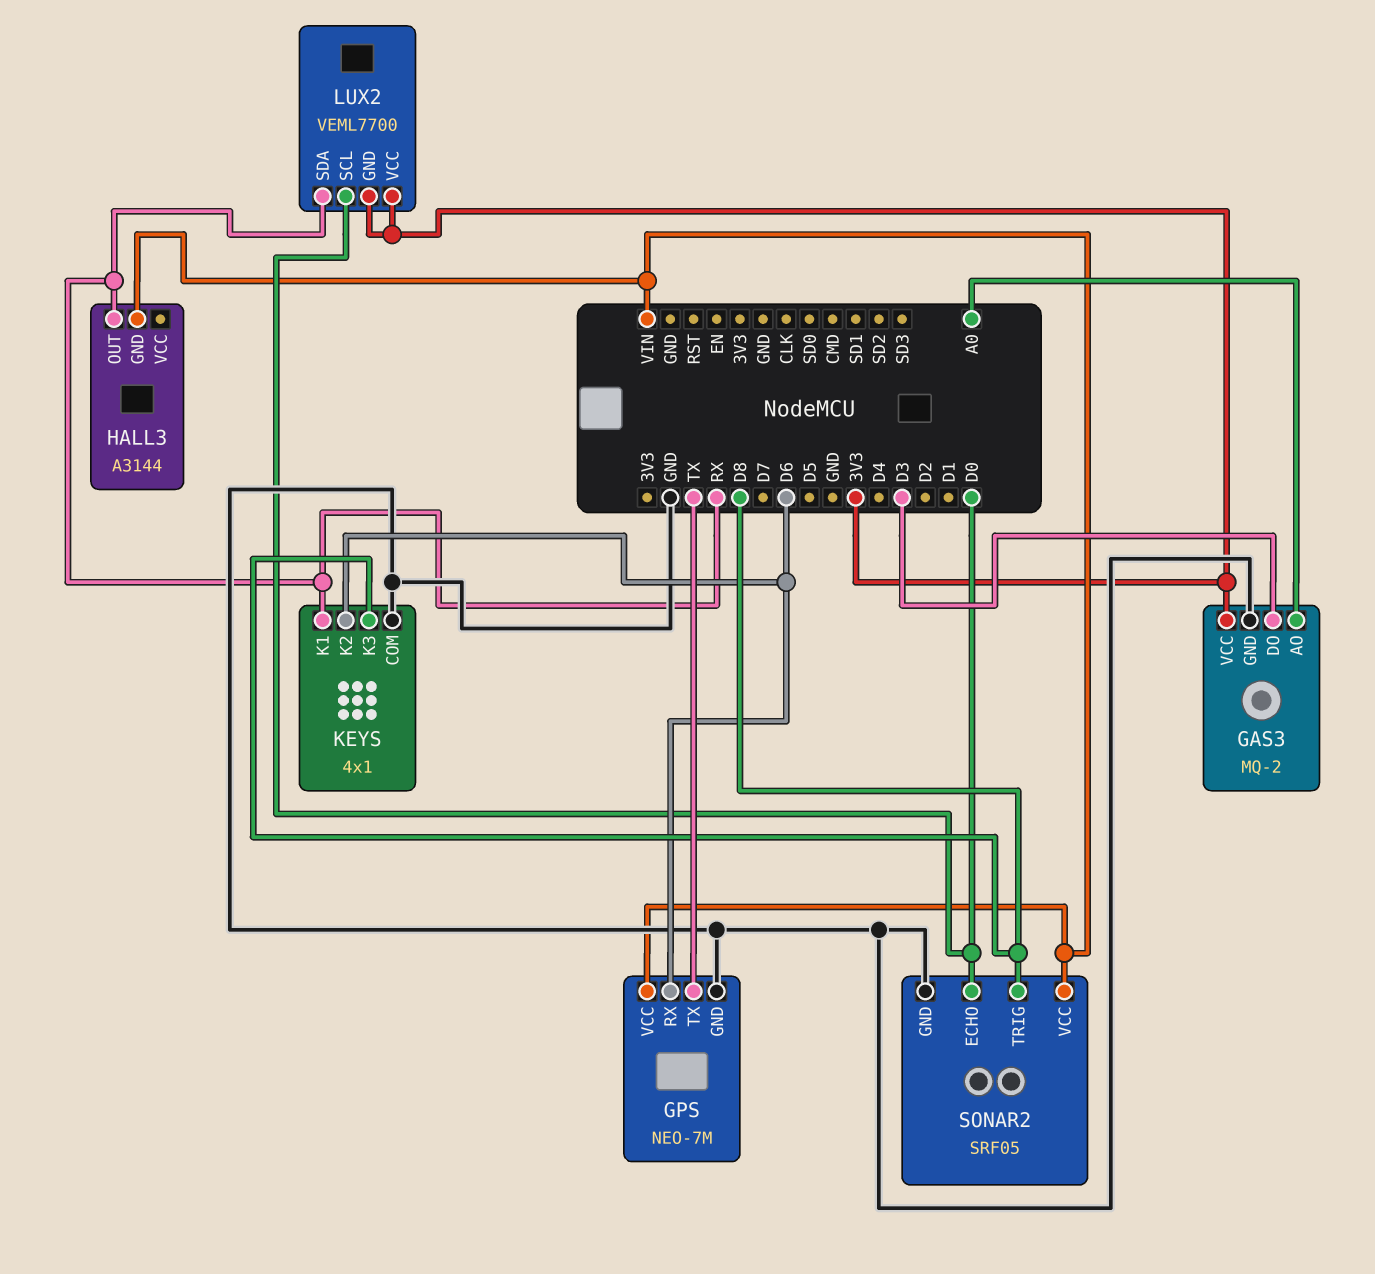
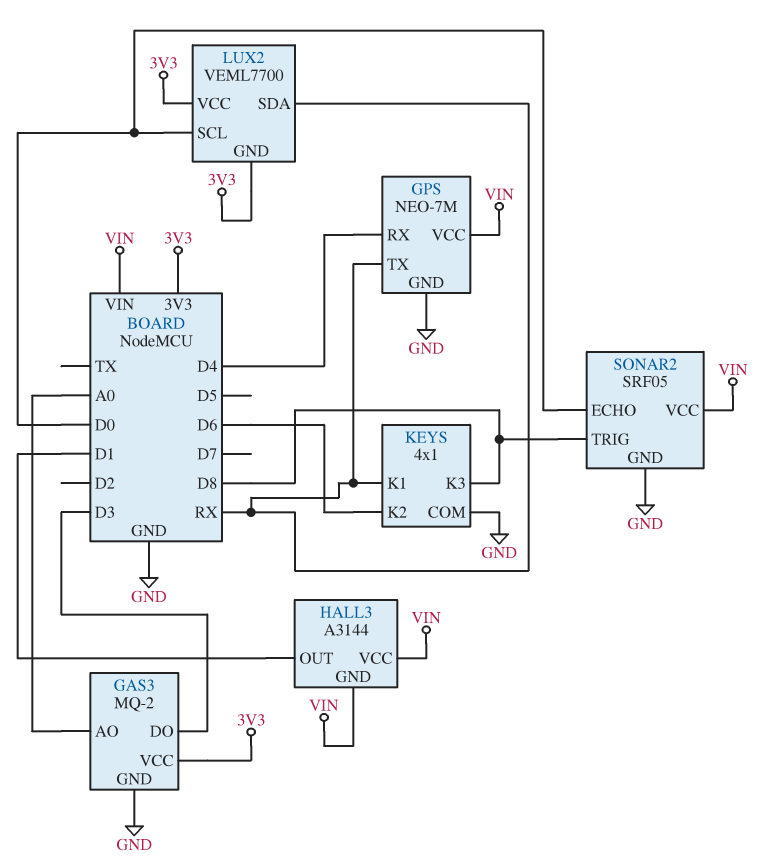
GPS pin RX: D6 -> D4
GPS pin TX: TX -> RX
HALL3 pin OUT: RX -> D1
HALL3 pin VCC: none -> VIN

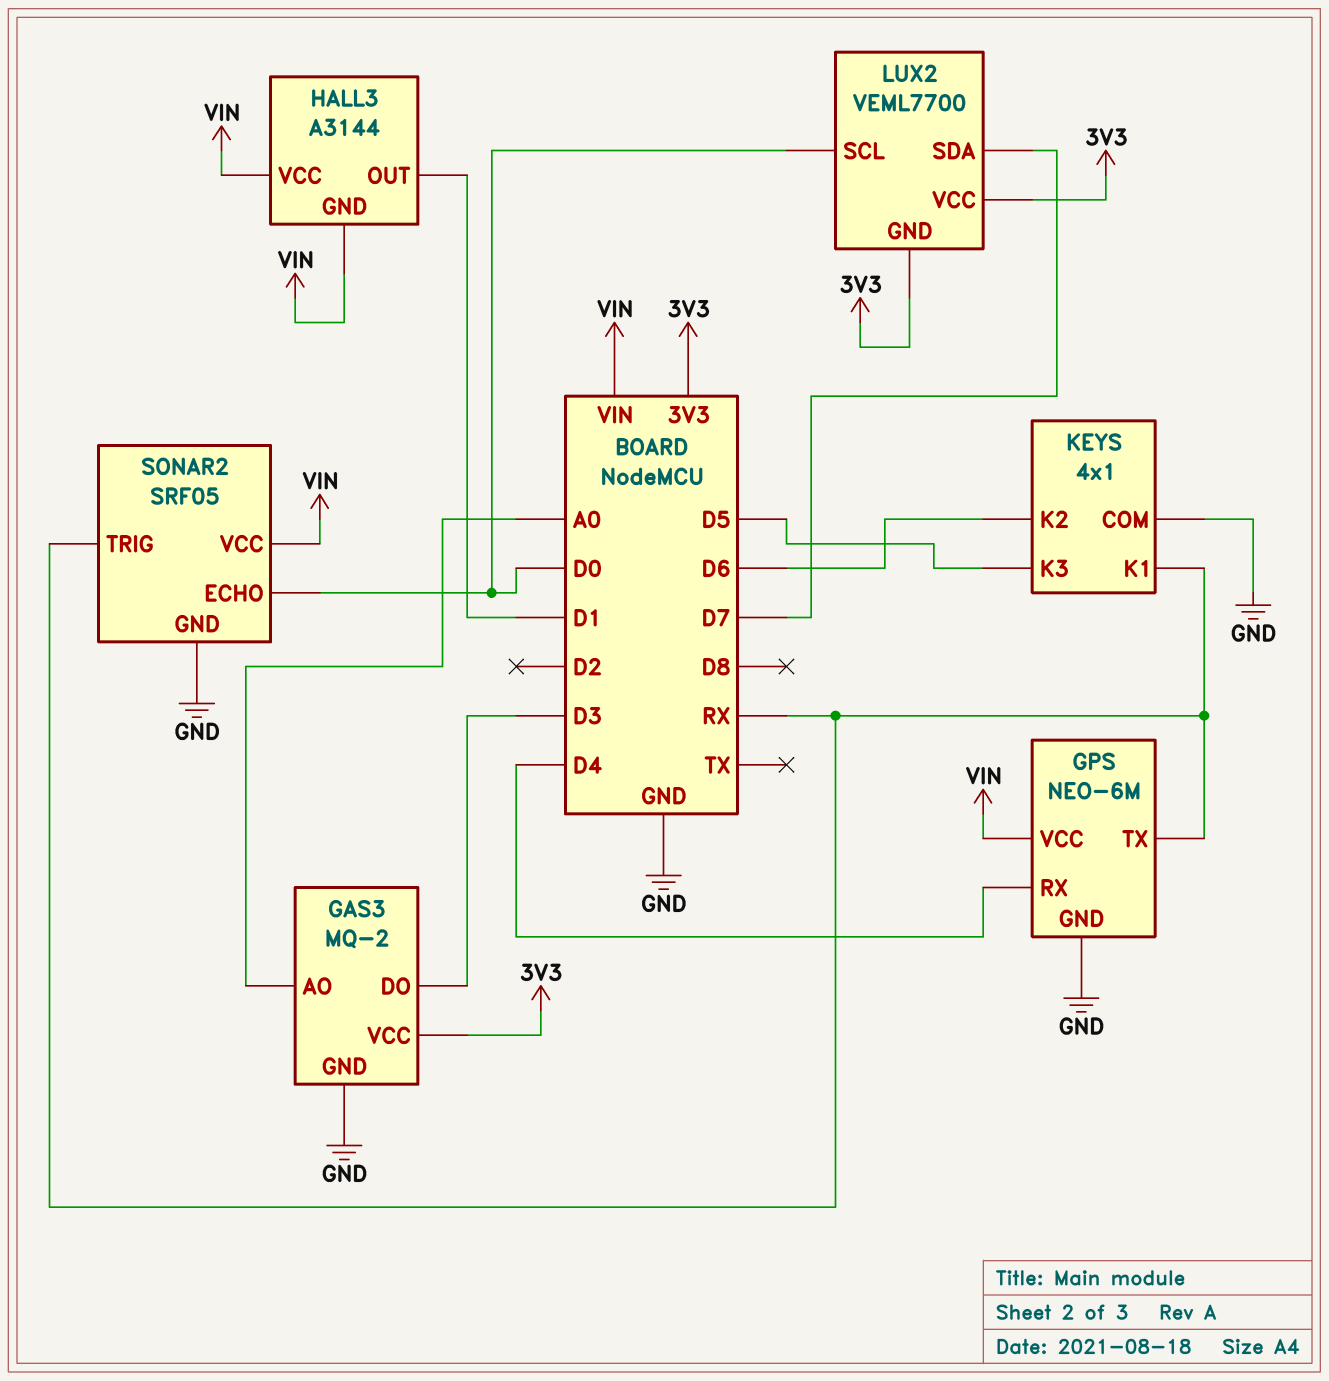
GPS: NEO-7M -> NEO-6M
KEYS pin K3: D8 -> D5
LUX2 pin SDA: RX -> D7
SONAR2 pin TRIG: D8 -> RX

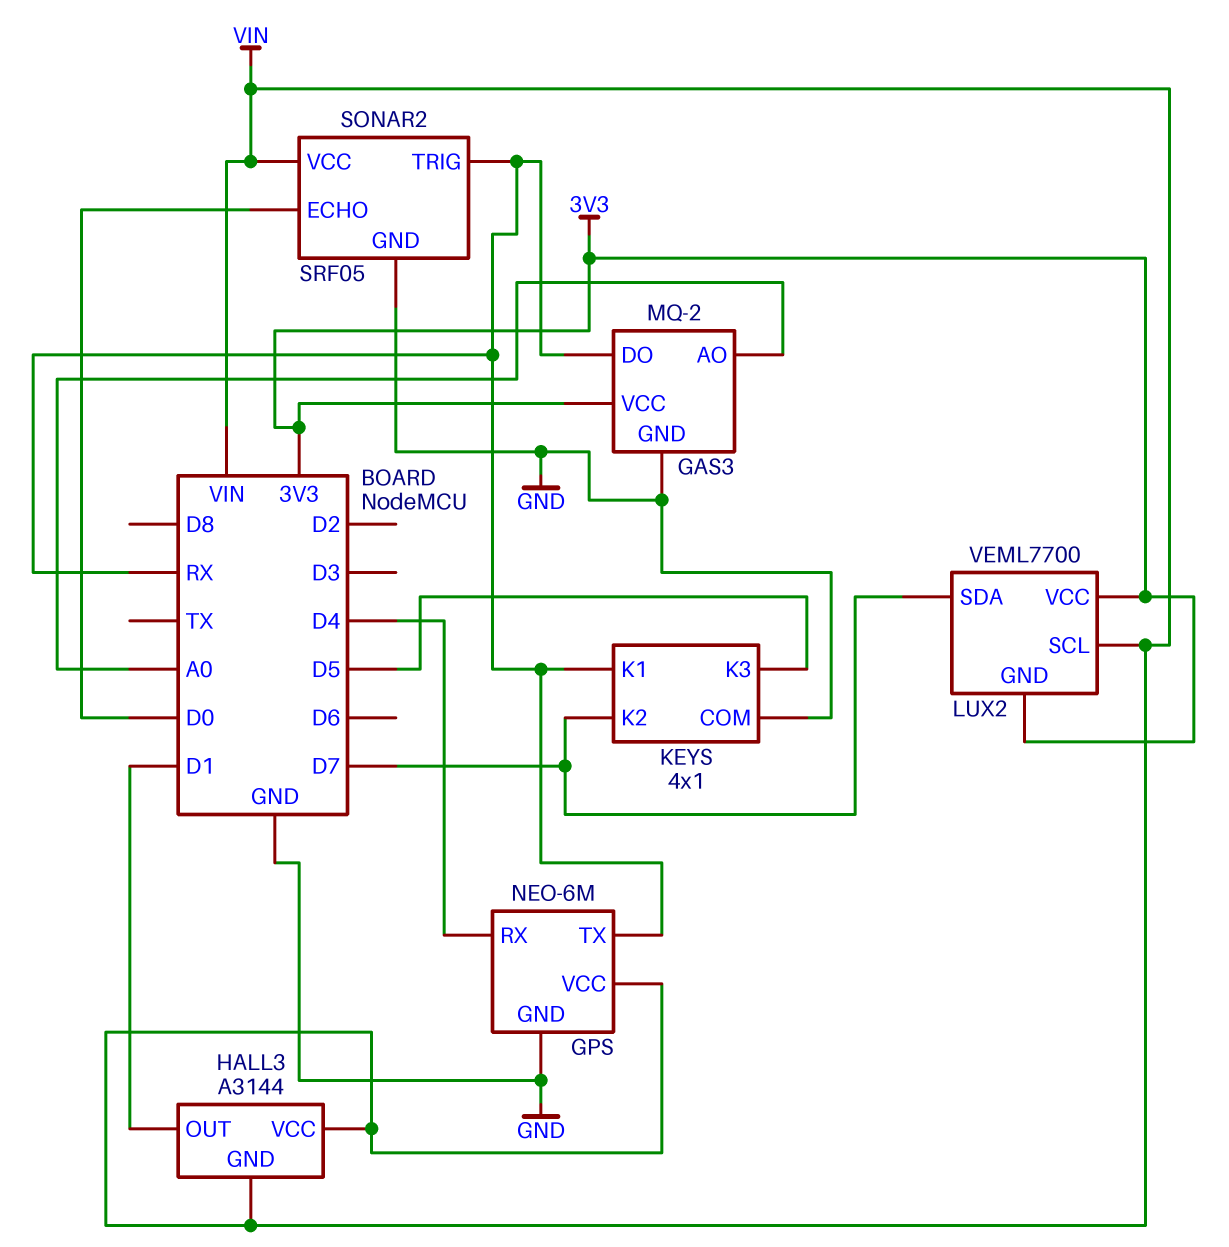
GAS3 pin DO: D3 -> RX
KEYS pin K2: D6 -> D7
LUX2 pin SCL: D0 -> VIN

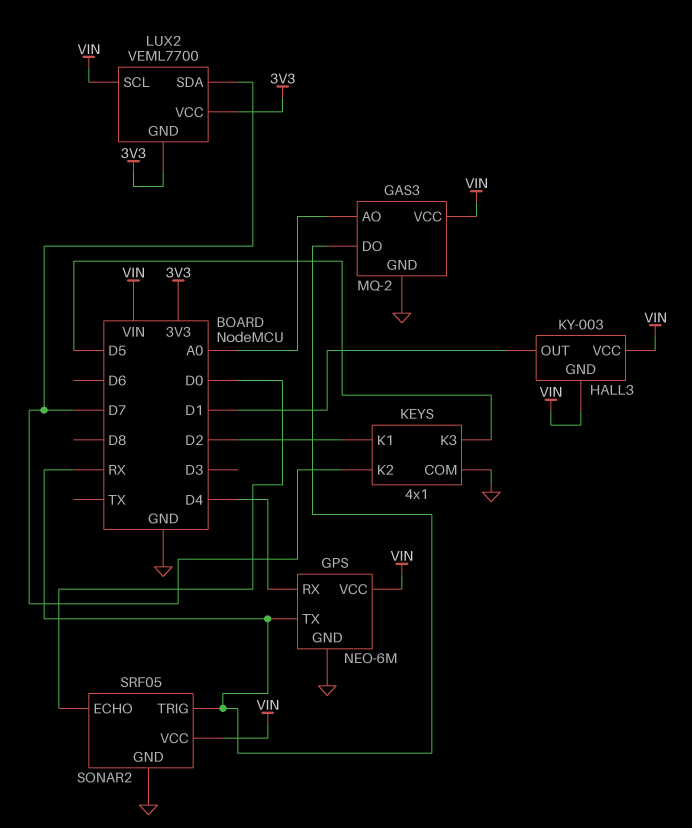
GAS3 pin VCC: 3V3 -> VIN
HALL3: A3144 -> KY-003
KEYS pin K1: RX -> D2

